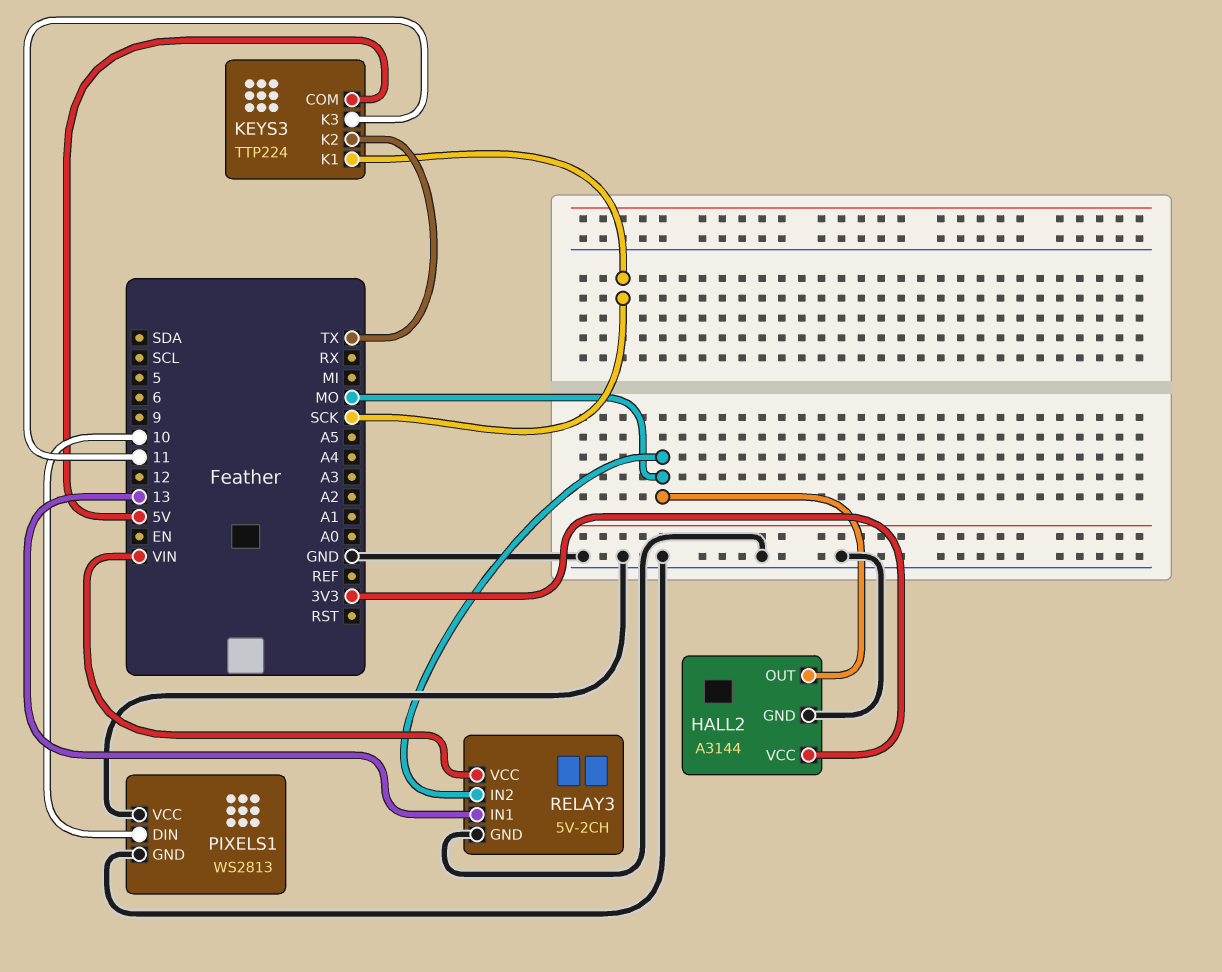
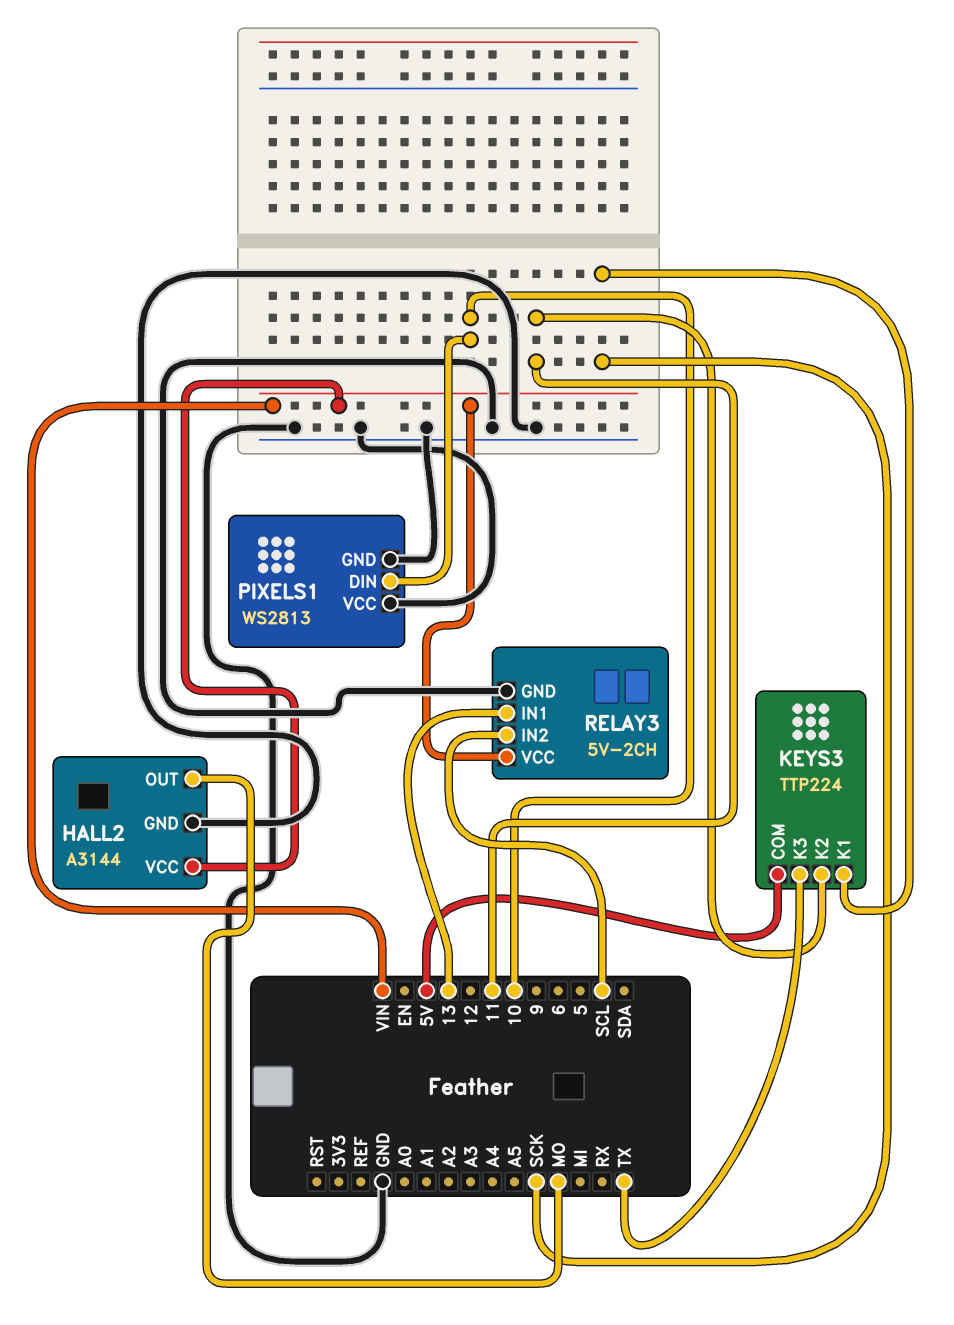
HALL2 pin VCC: 3V3 -> VIN
KEYS3 pin K2: TX -> 11
KEYS3 pin K3: 11 -> TX
RELAY3 pin IN2: MO -> SCL

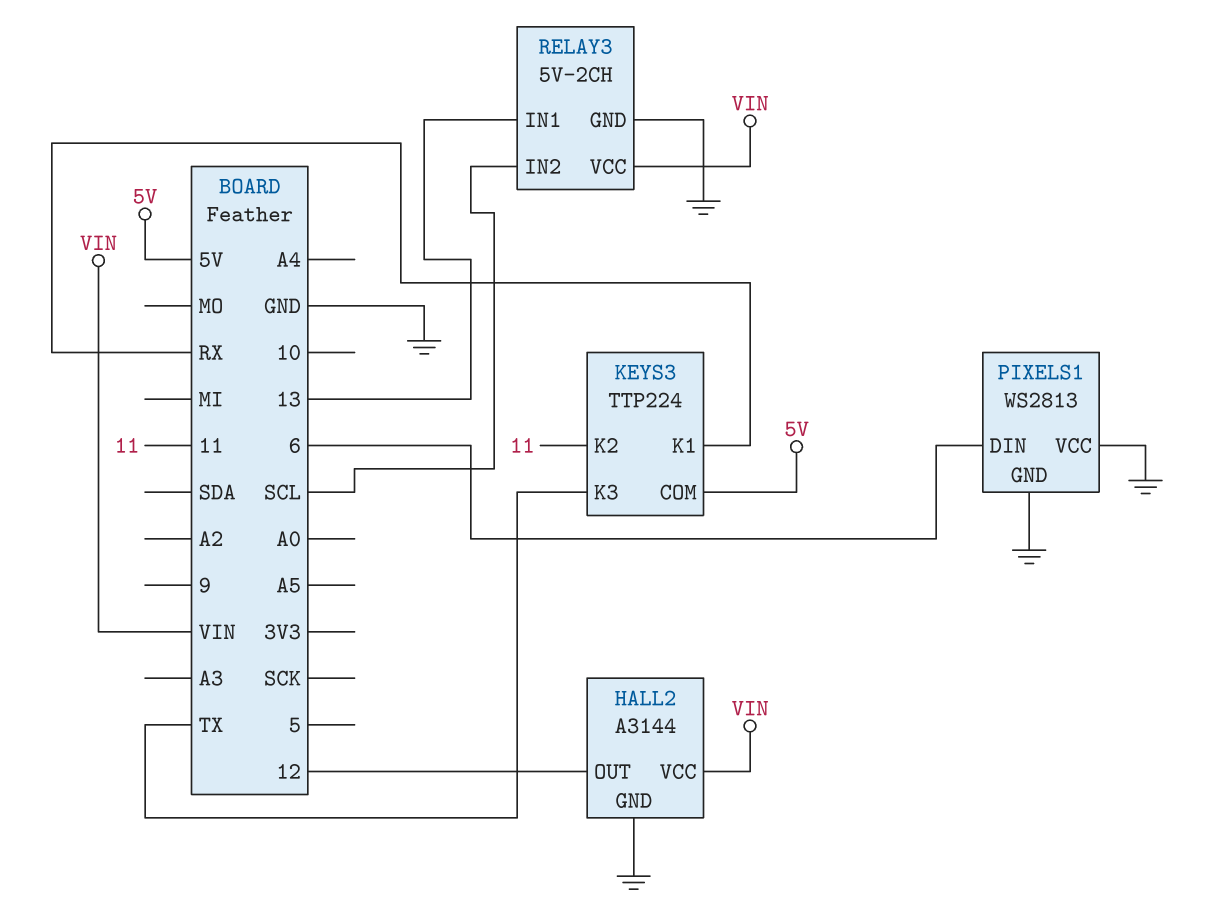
HALL2 pin OUT: MO -> 12
KEYS3 pin K1: SCK -> RX
PIXELS1 pin DIN: 10 -> 6

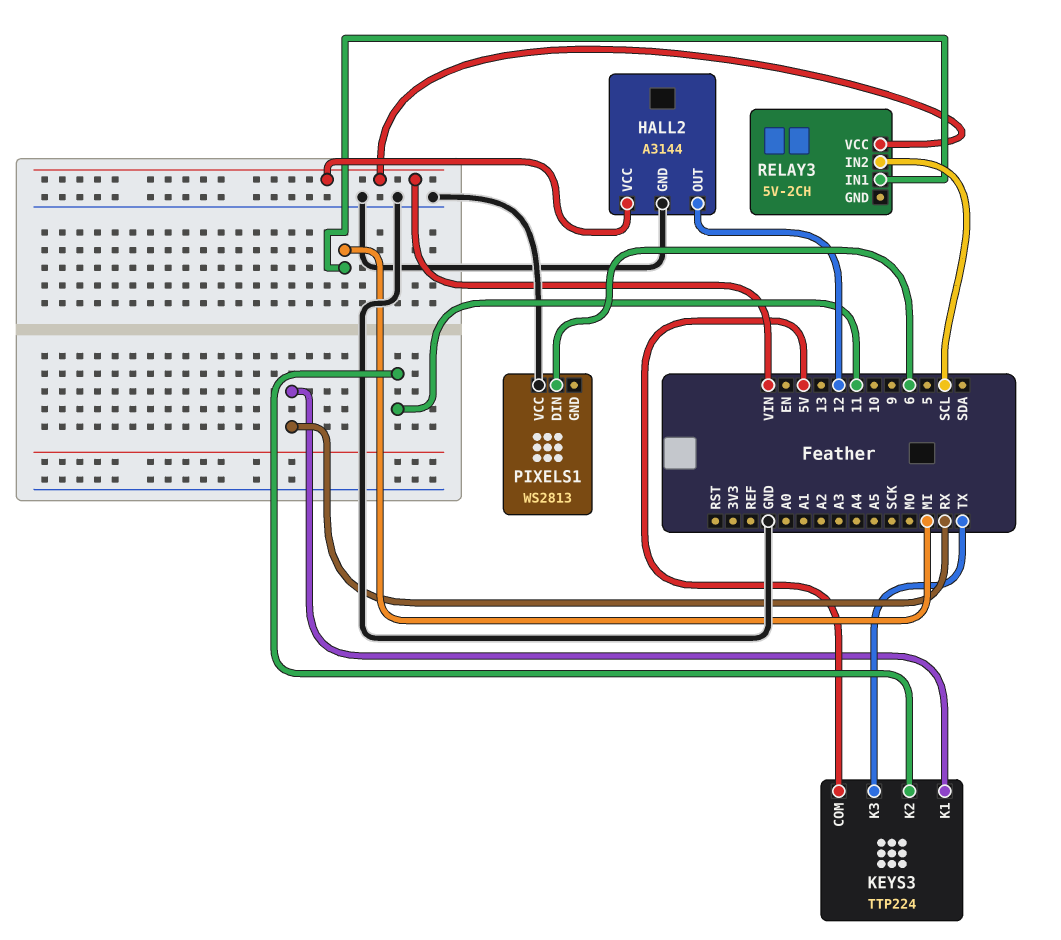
PIXELS1 pin GND: GND -> none
RELAY3 pin GND: GND -> none
RELAY3 pin IN1: 13 -> MI

